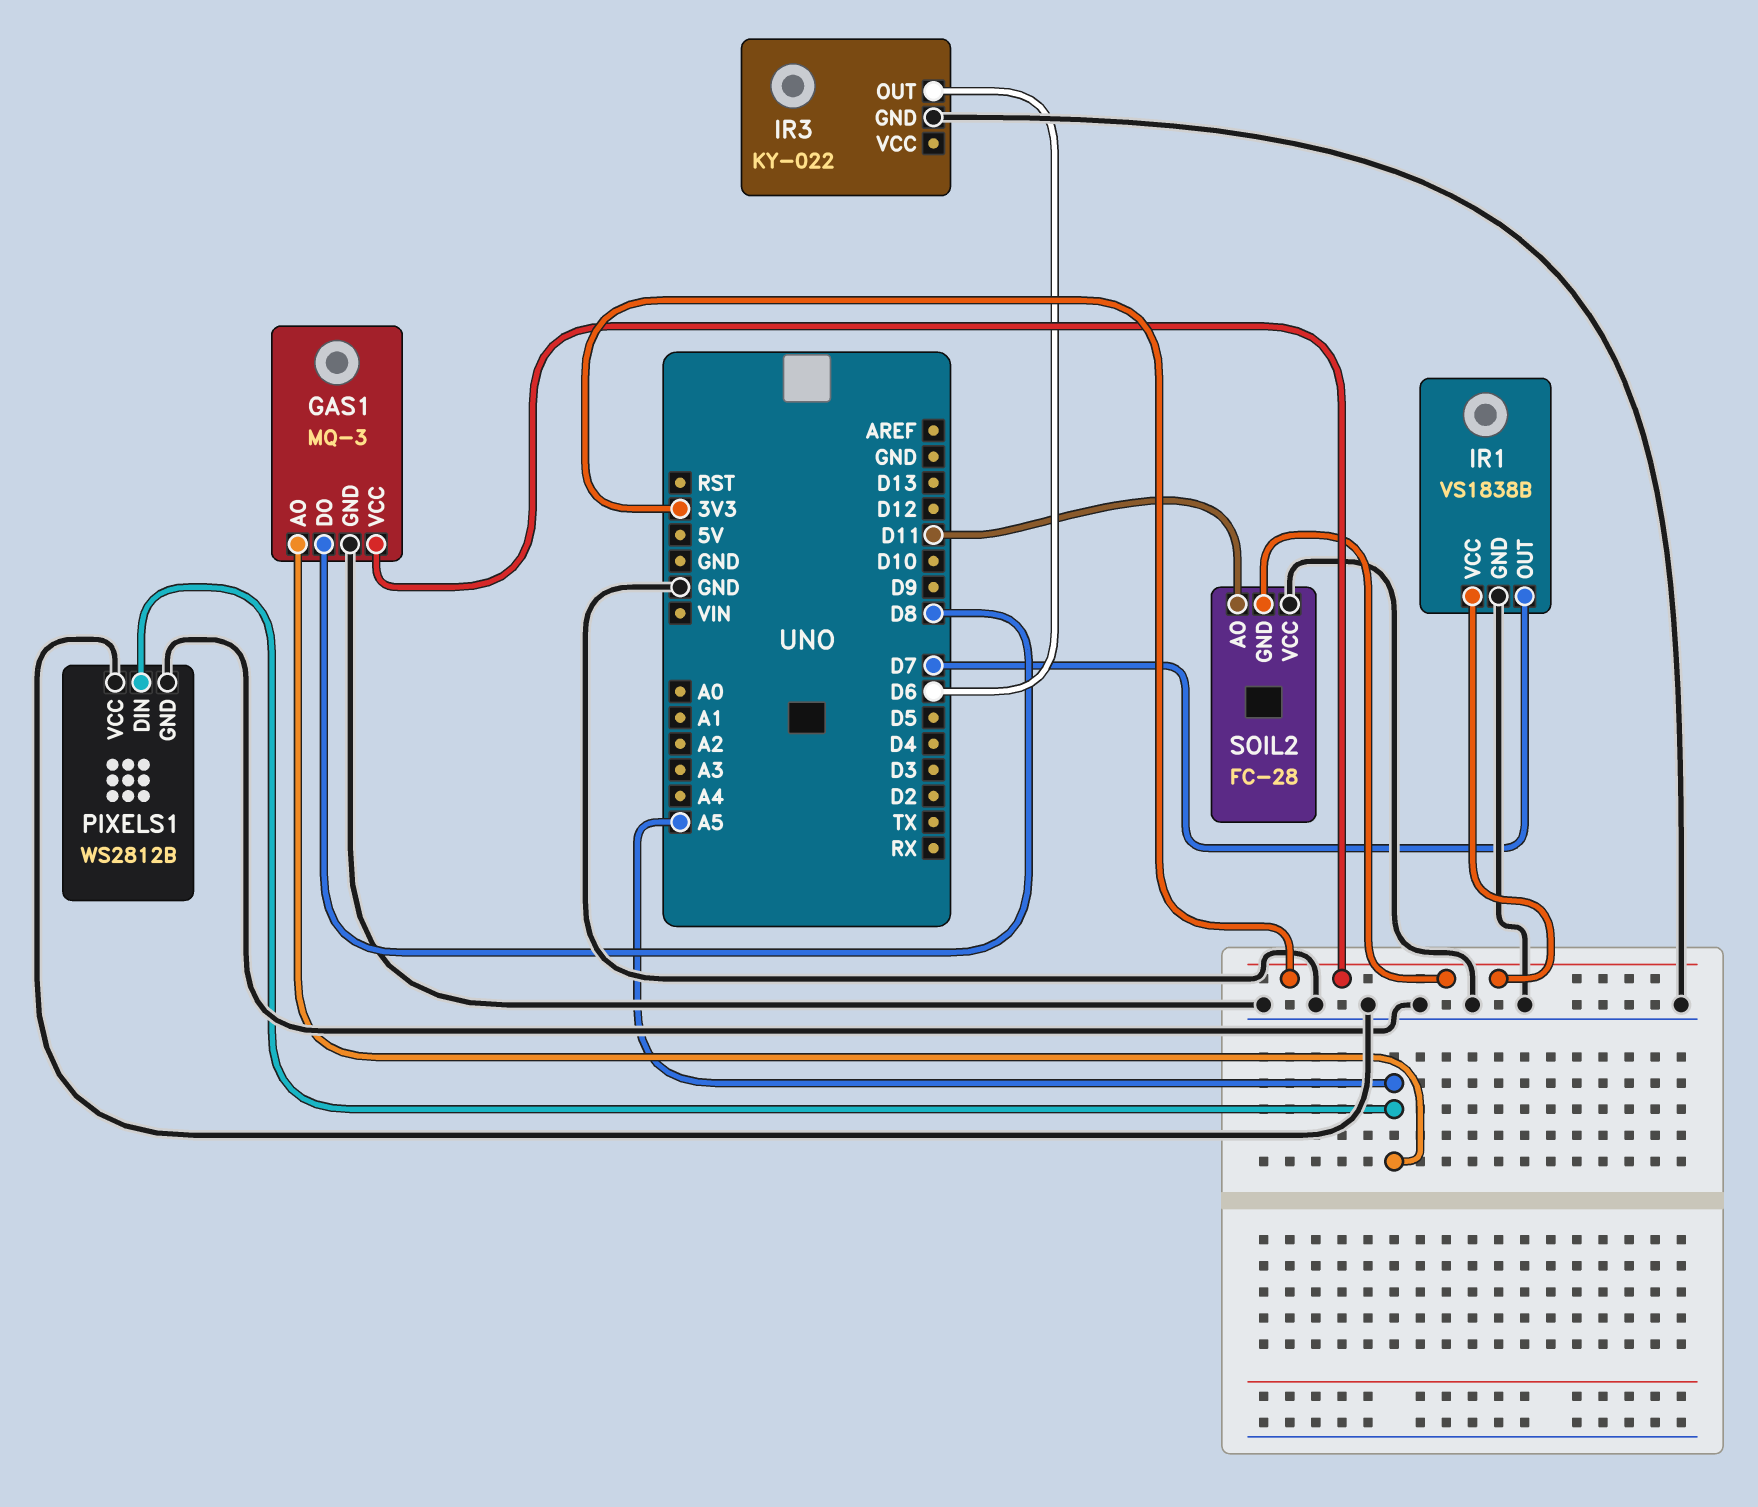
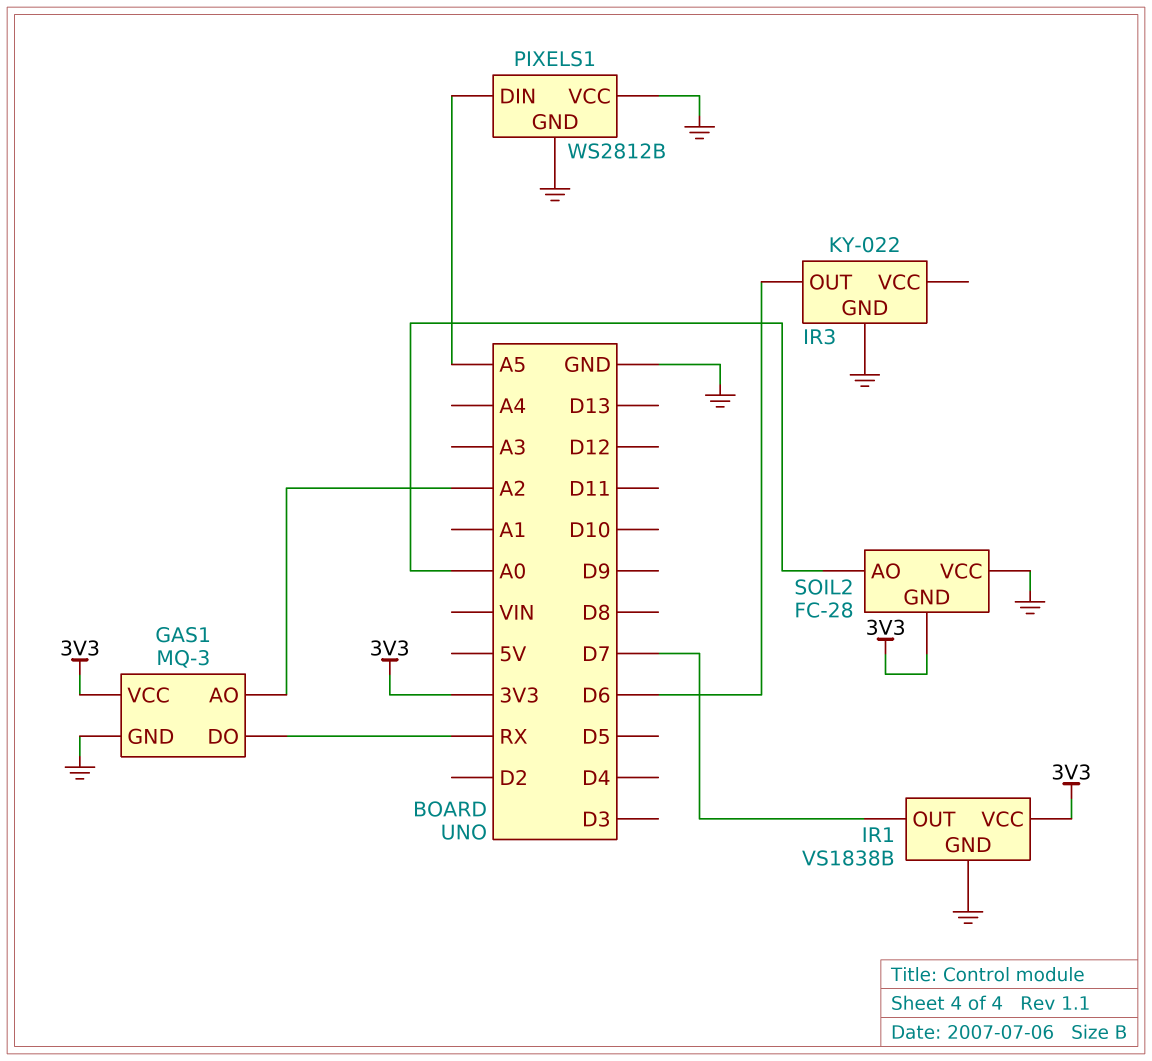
GAS1 pin AO: A5 -> A2
GAS1 pin DO: D8 -> RX
SOIL2 pin AO: D11 -> A0

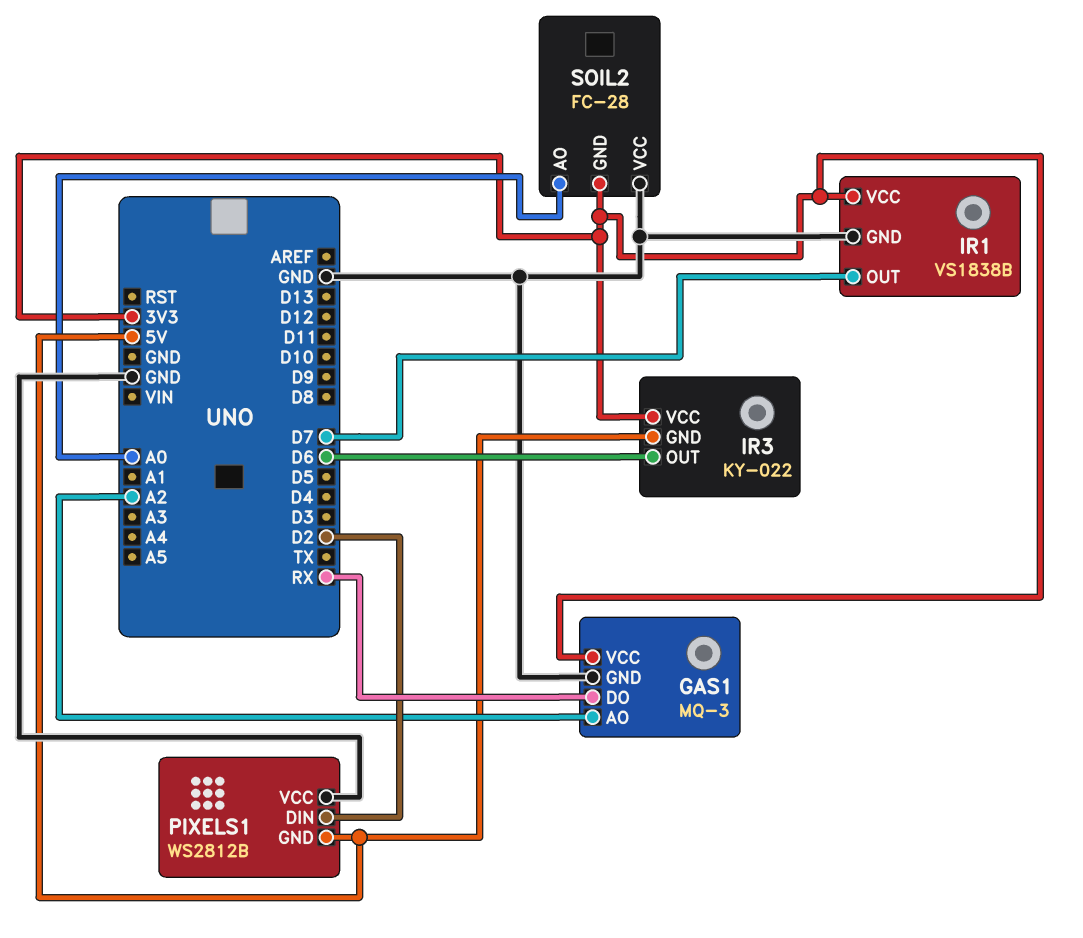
IR3 pin GND: GND -> 5V
IR3 pin VCC: none -> 3V3
PIXELS1 pin DIN: A5 -> D2
PIXELS1 pin GND: GND -> 5V

